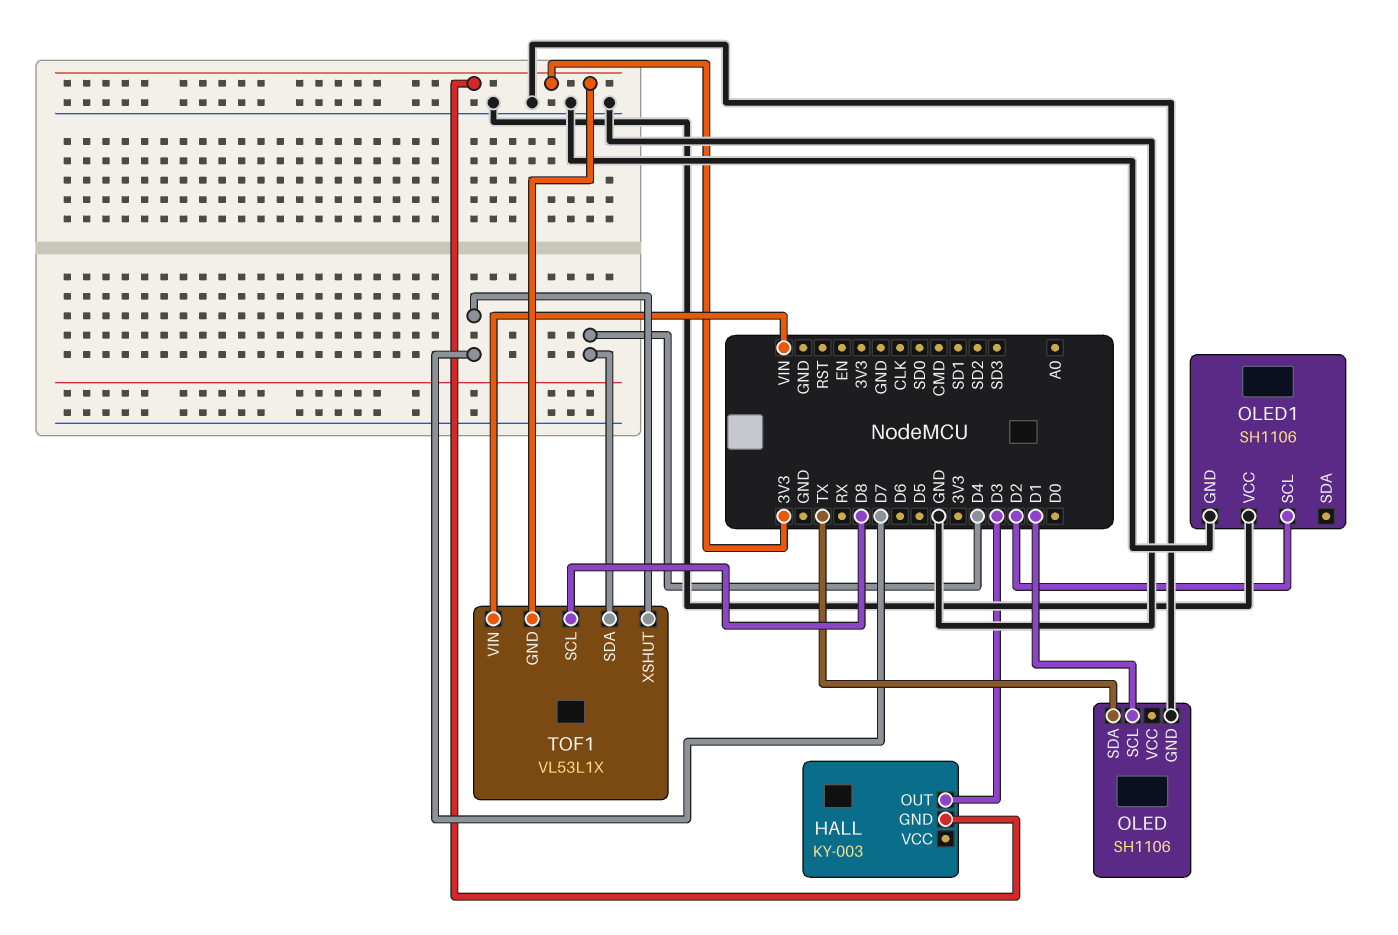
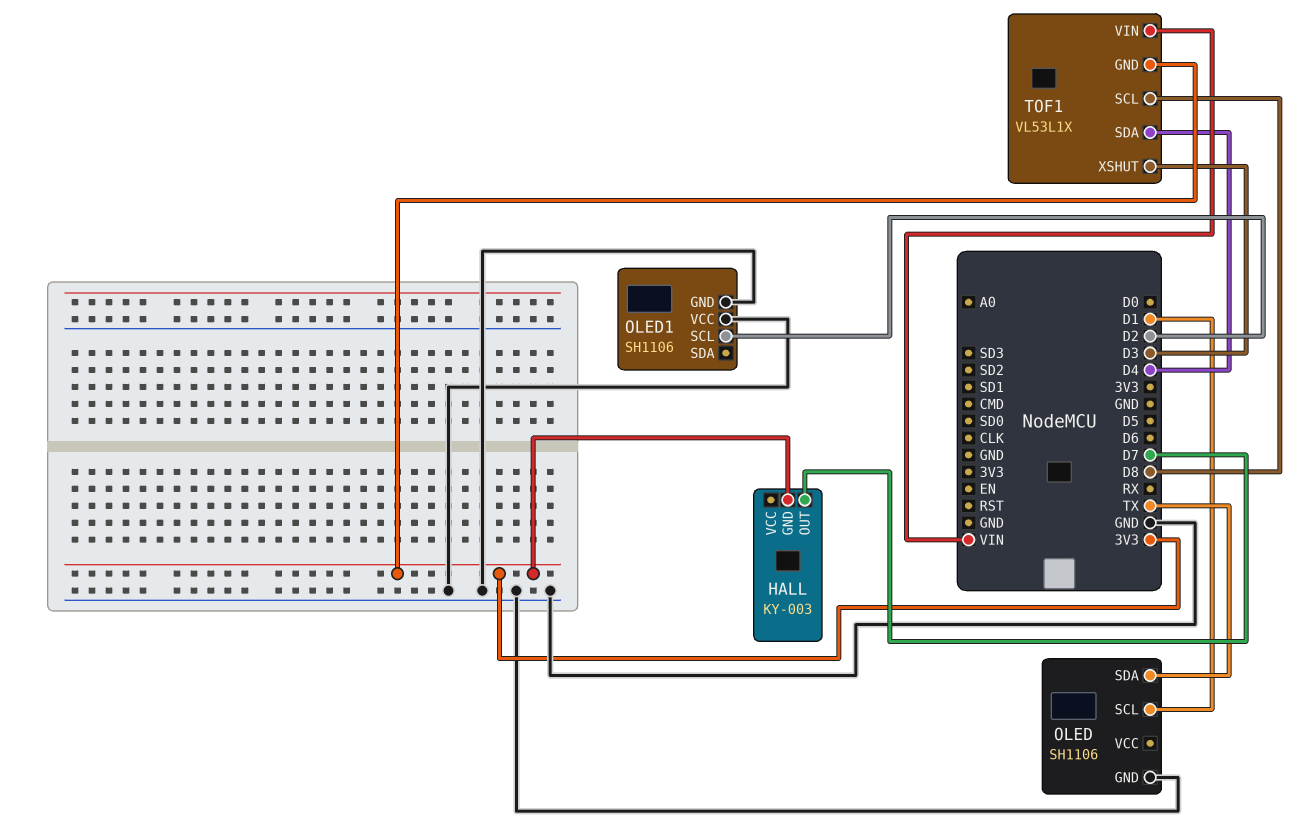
HALL pin OUT: D3 -> D7
TOF1 pin XSHUT: D7 -> D3

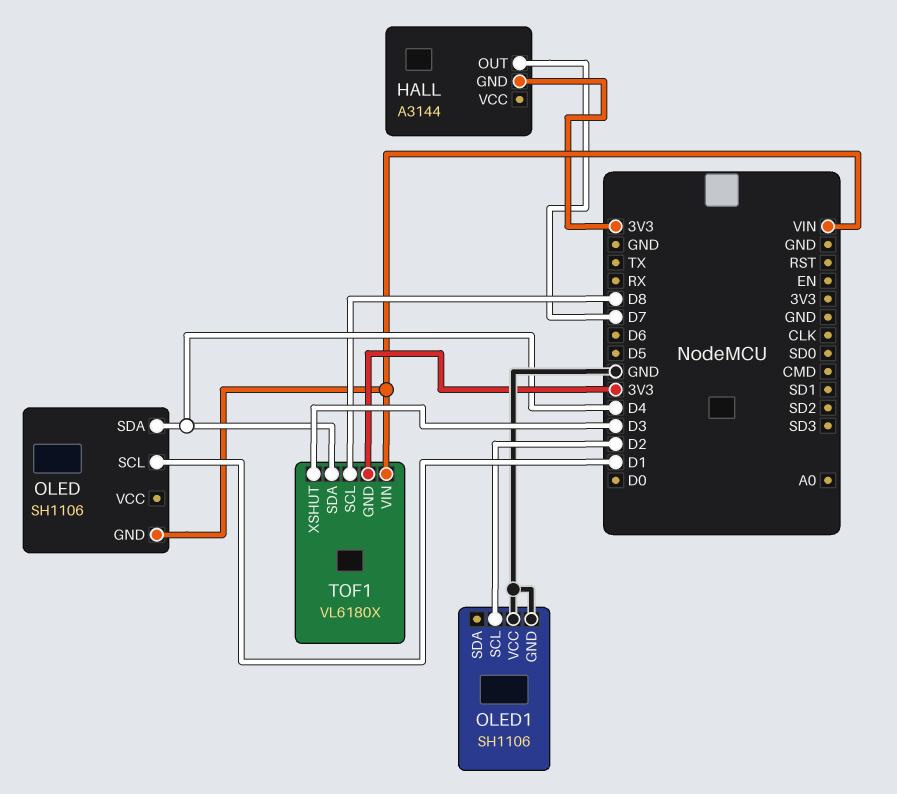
HALL: KY-003 -> A3144
OLED pin GND: GND -> VIN
OLED pin SDA: TX -> D4
TOF1: VL53L1X -> VL6180X

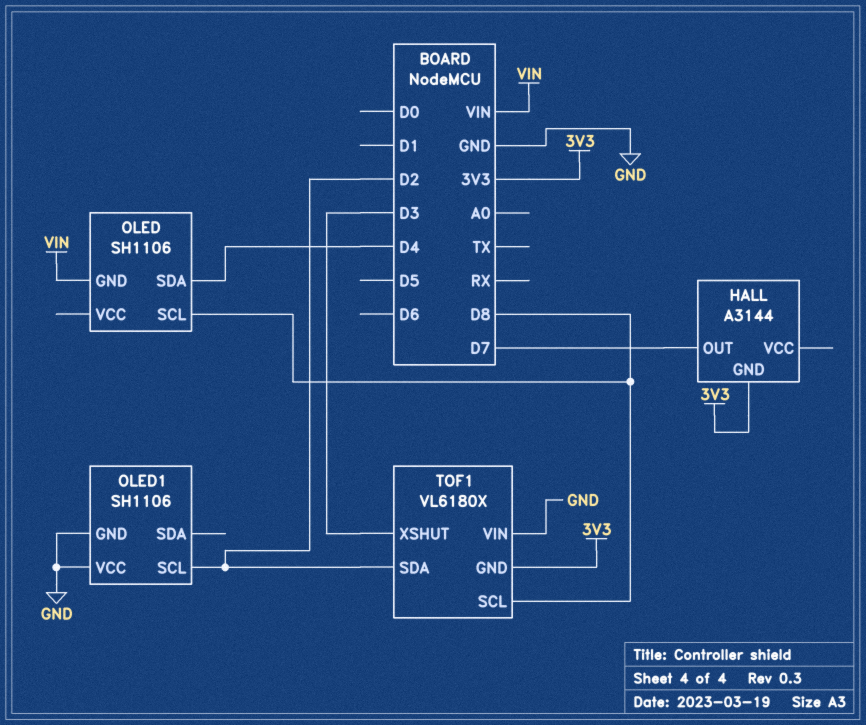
OLED pin SCL: D1 -> D8
TOF1 pin SDA: D4 -> D2
TOF1 pin VIN: VIN -> GND

